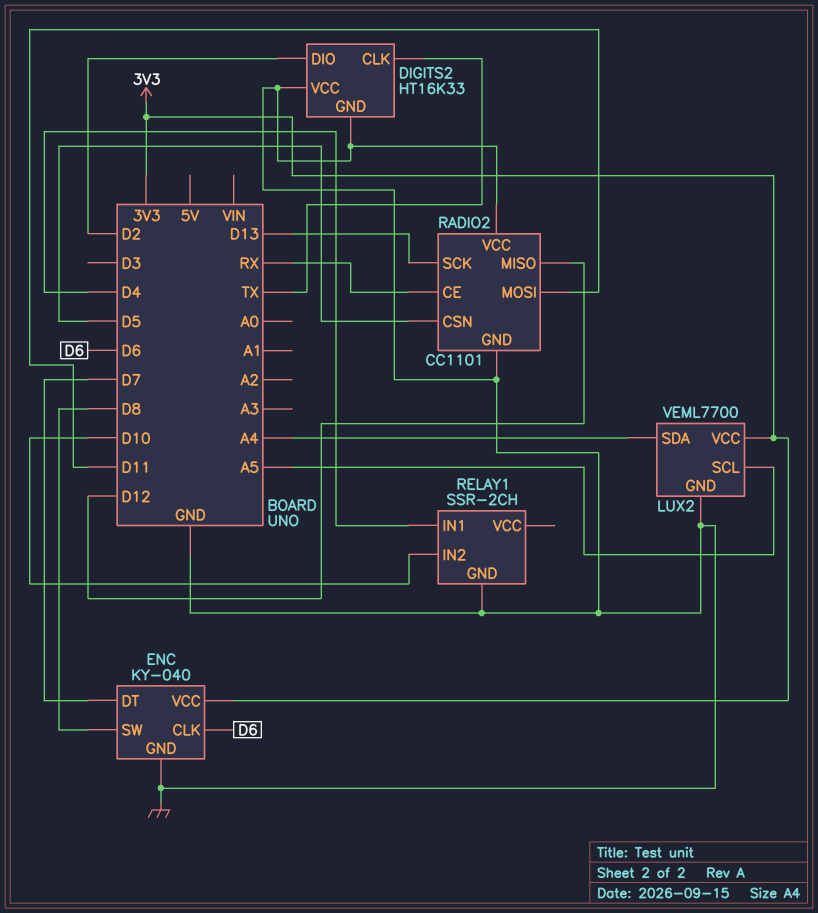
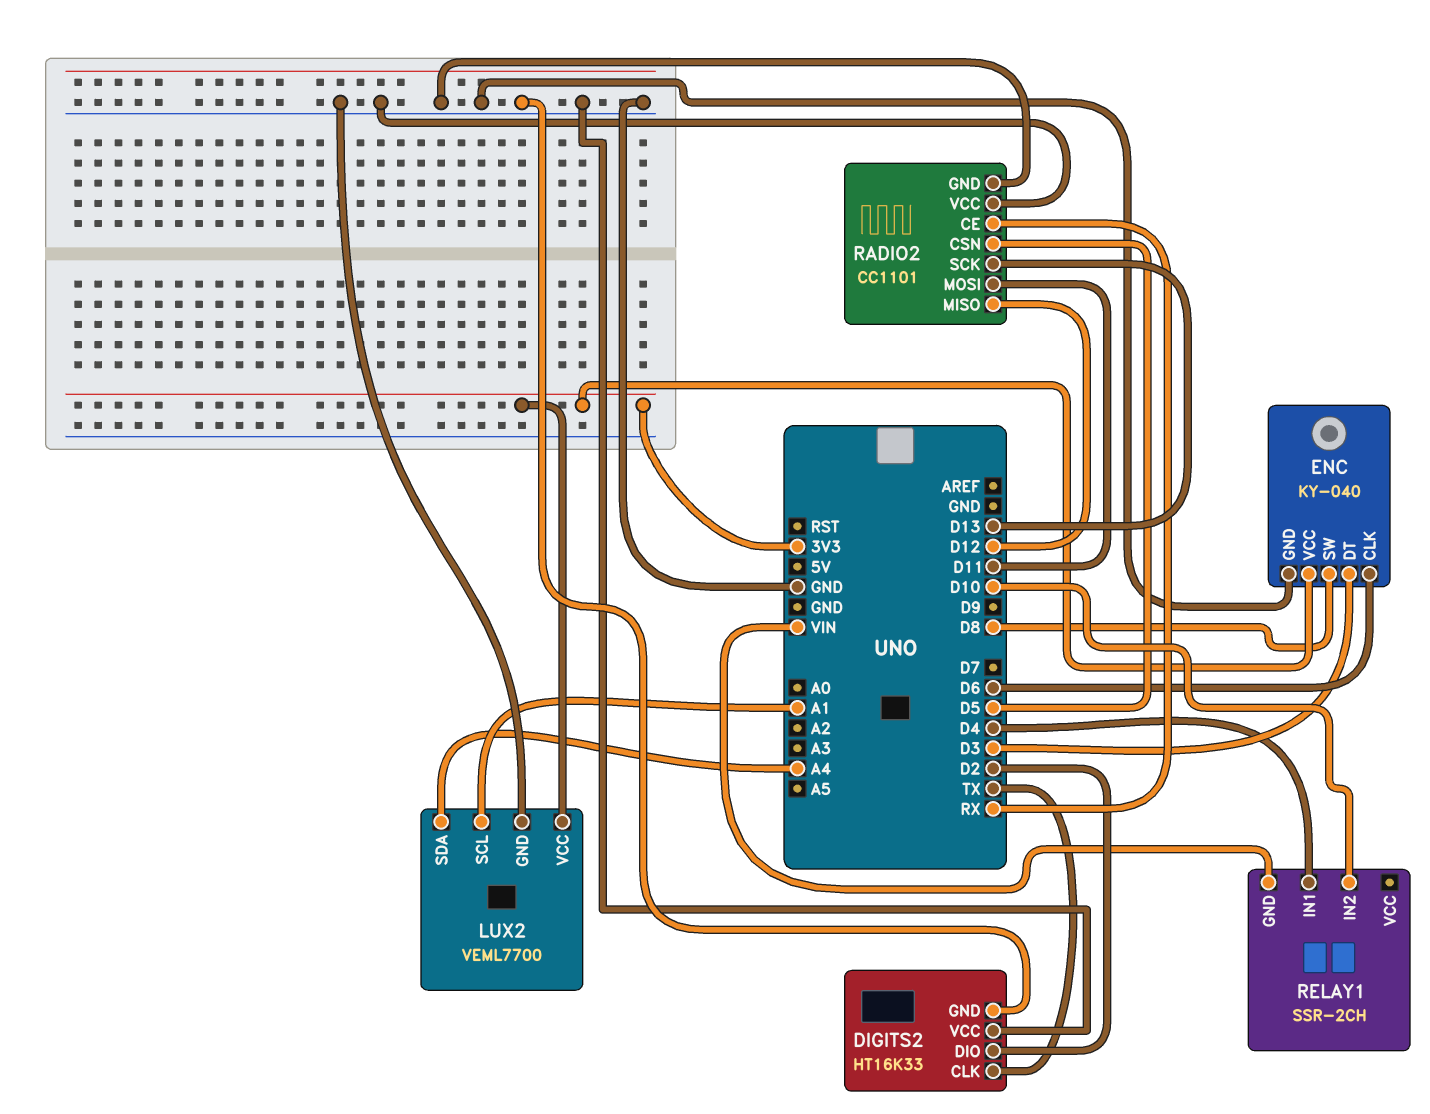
ENC pin DT: D7 -> D3
LUX2 pin SCL: A5 -> A1
RELAY1 pin GND: GND -> VIN

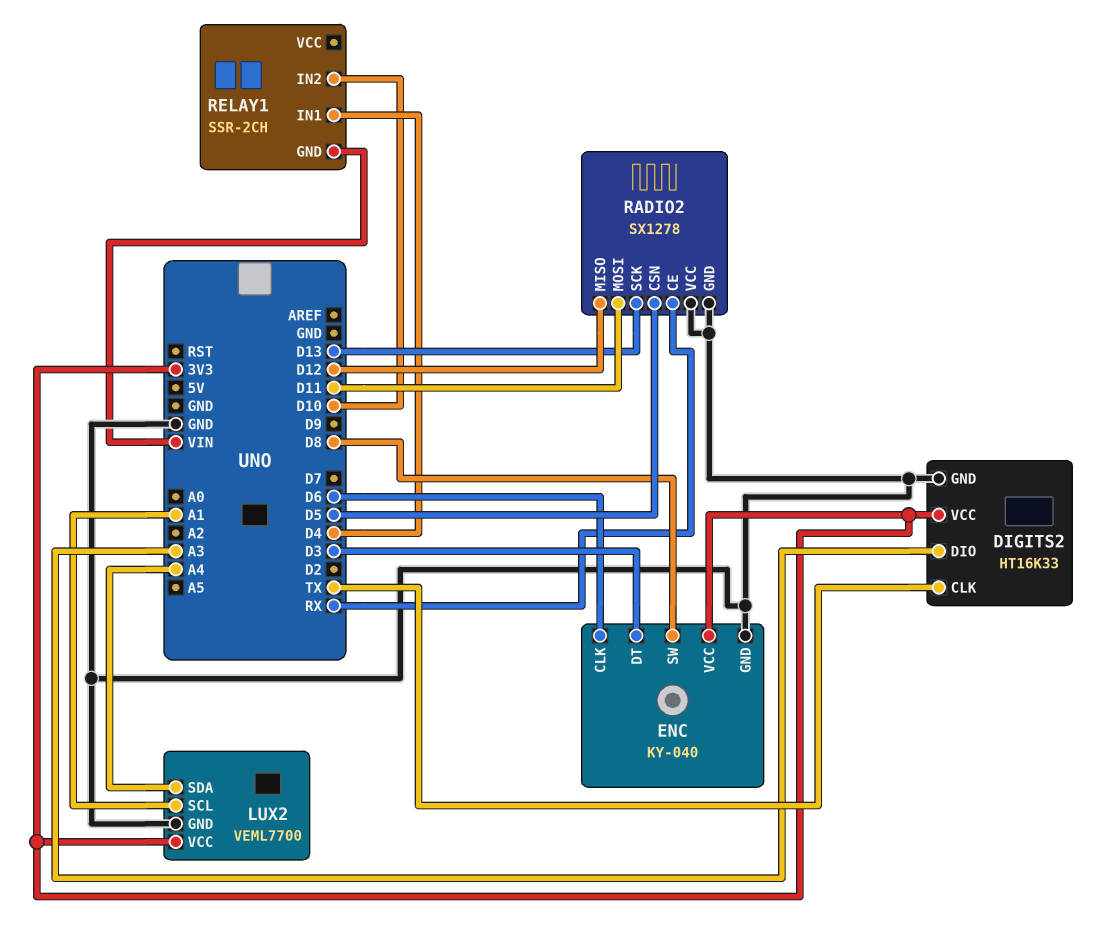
DIGITS2 pin DIO: D2 -> A3
DIGITS2 pin VCC: GND -> 3V3
RADIO2: CC1101 -> SX1278

